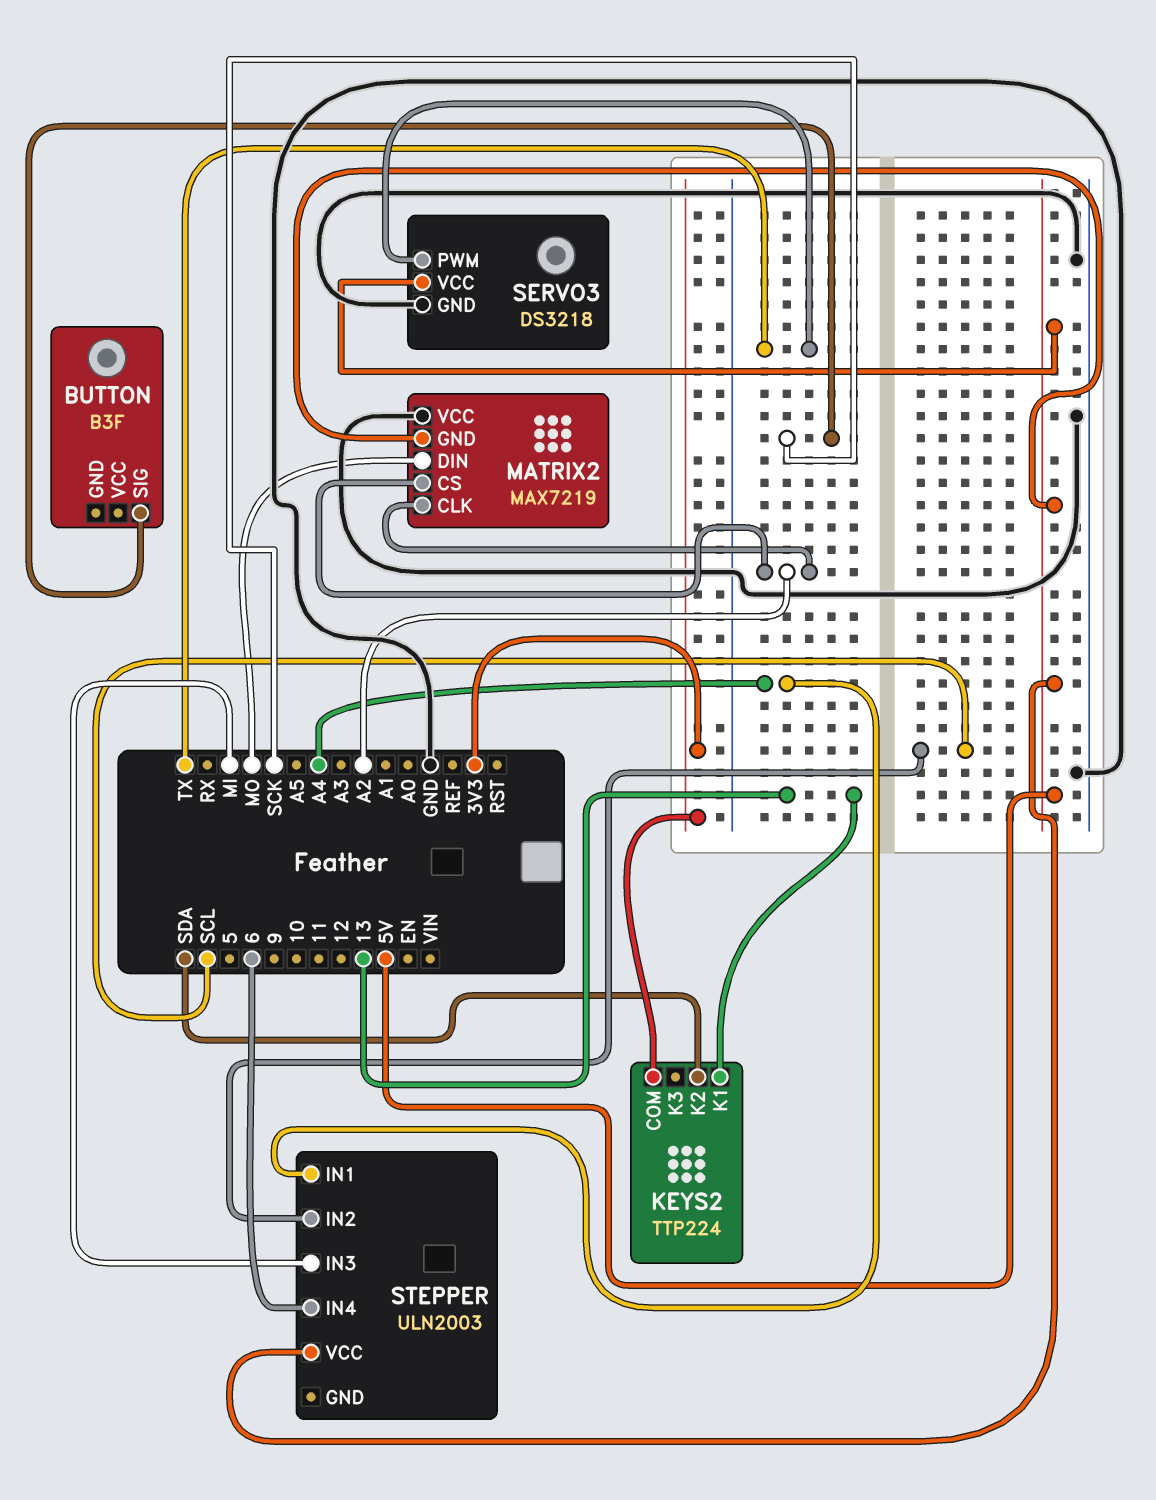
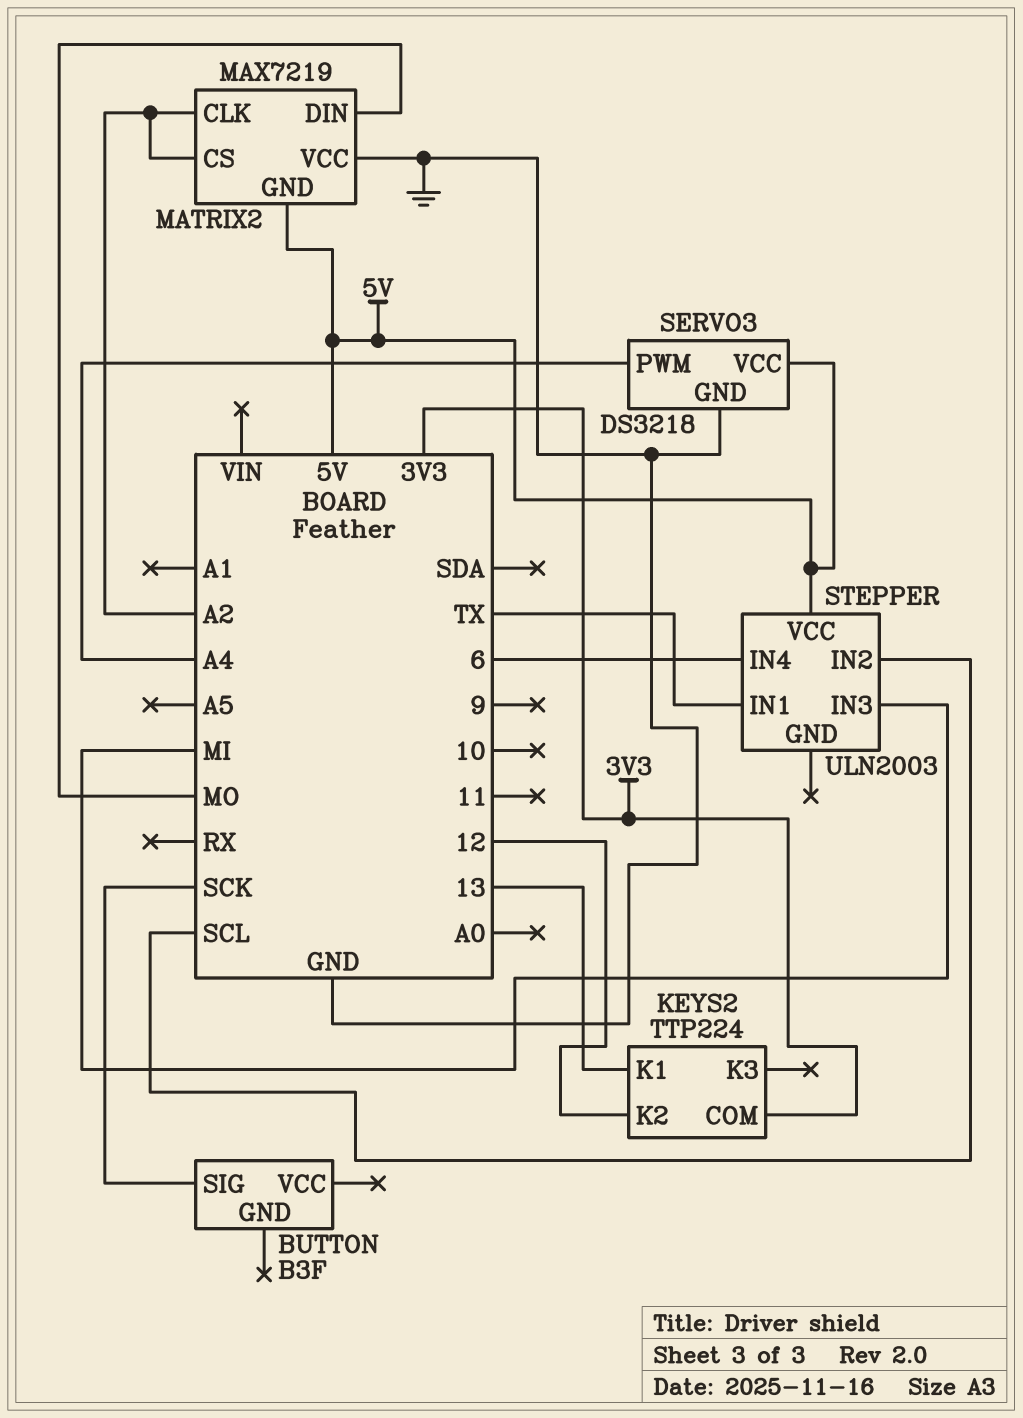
KEYS2 pin K2: SDA -> 12
SERVO3 pin PWM: TX -> A4
STEPPER pin IN1: A4 -> TX

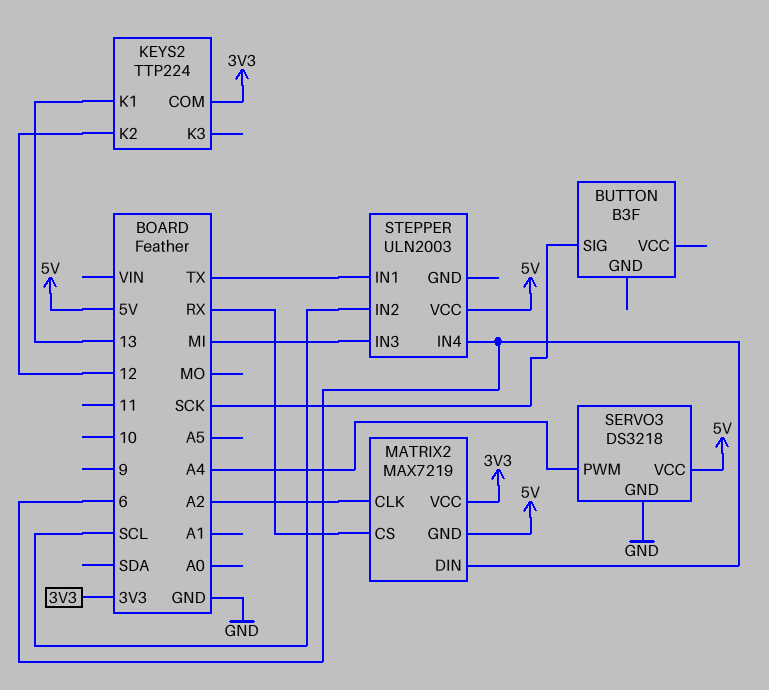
MATRIX2 pin CS: A2 -> RX
MATRIX2 pin DIN: MO -> 6
MATRIX2 pin VCC: GND -> 3V3

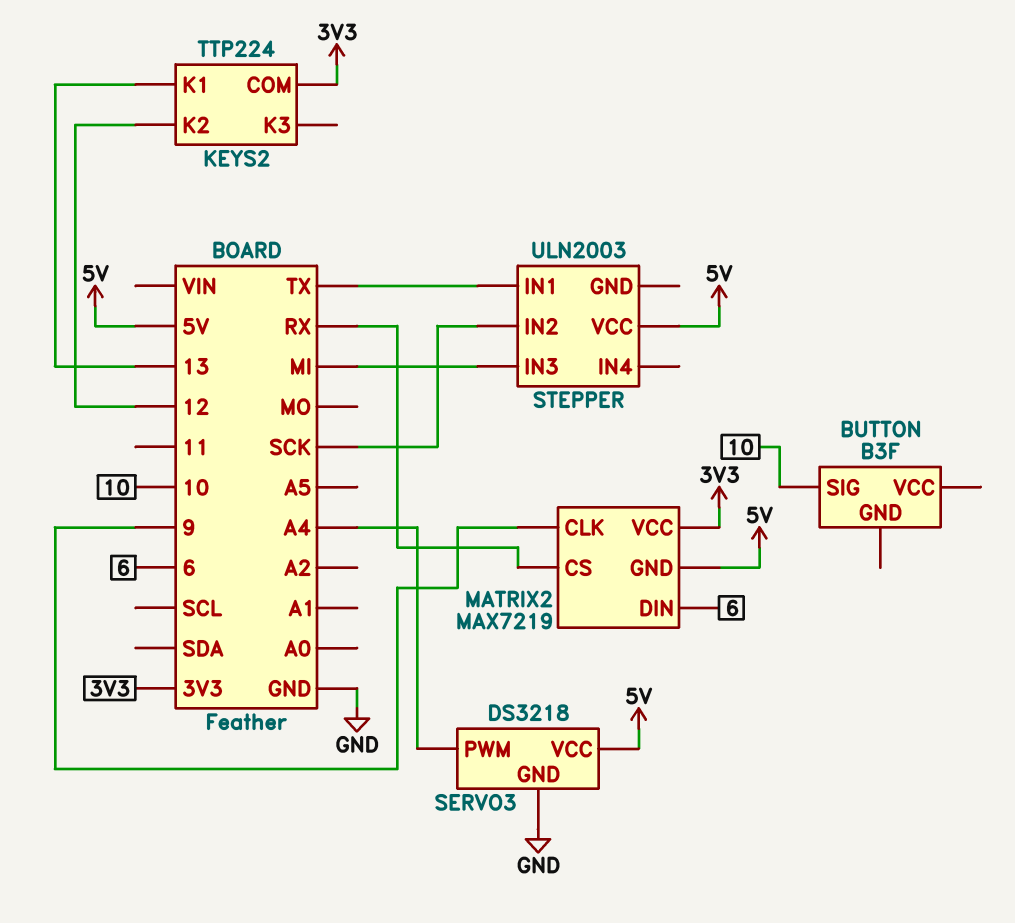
BUTTON pin SIG: SCK -> 10
MATRIX2 pin CLK: A2 -> 9
STEPPER pin IN2: SCL -> SCK
STEPPER pin IN4: 6 -> none

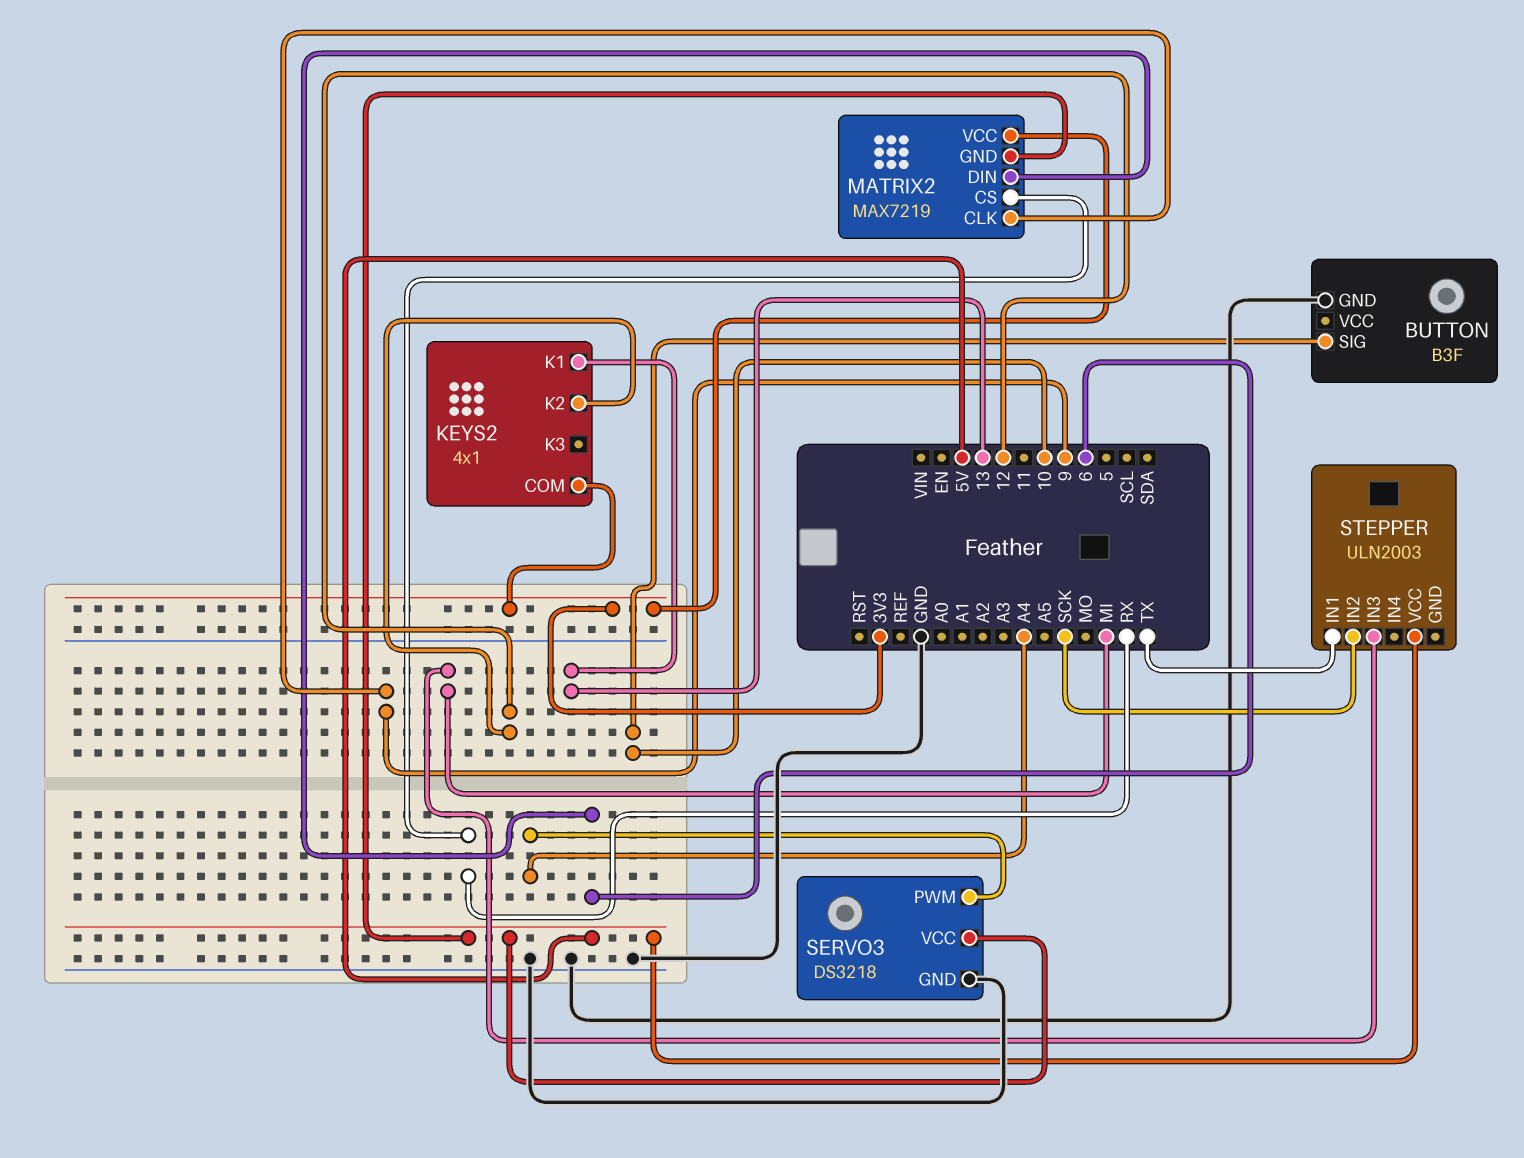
BUTTON pin GND: none -> GND
KEYS2: TTP224 -> 4x1

